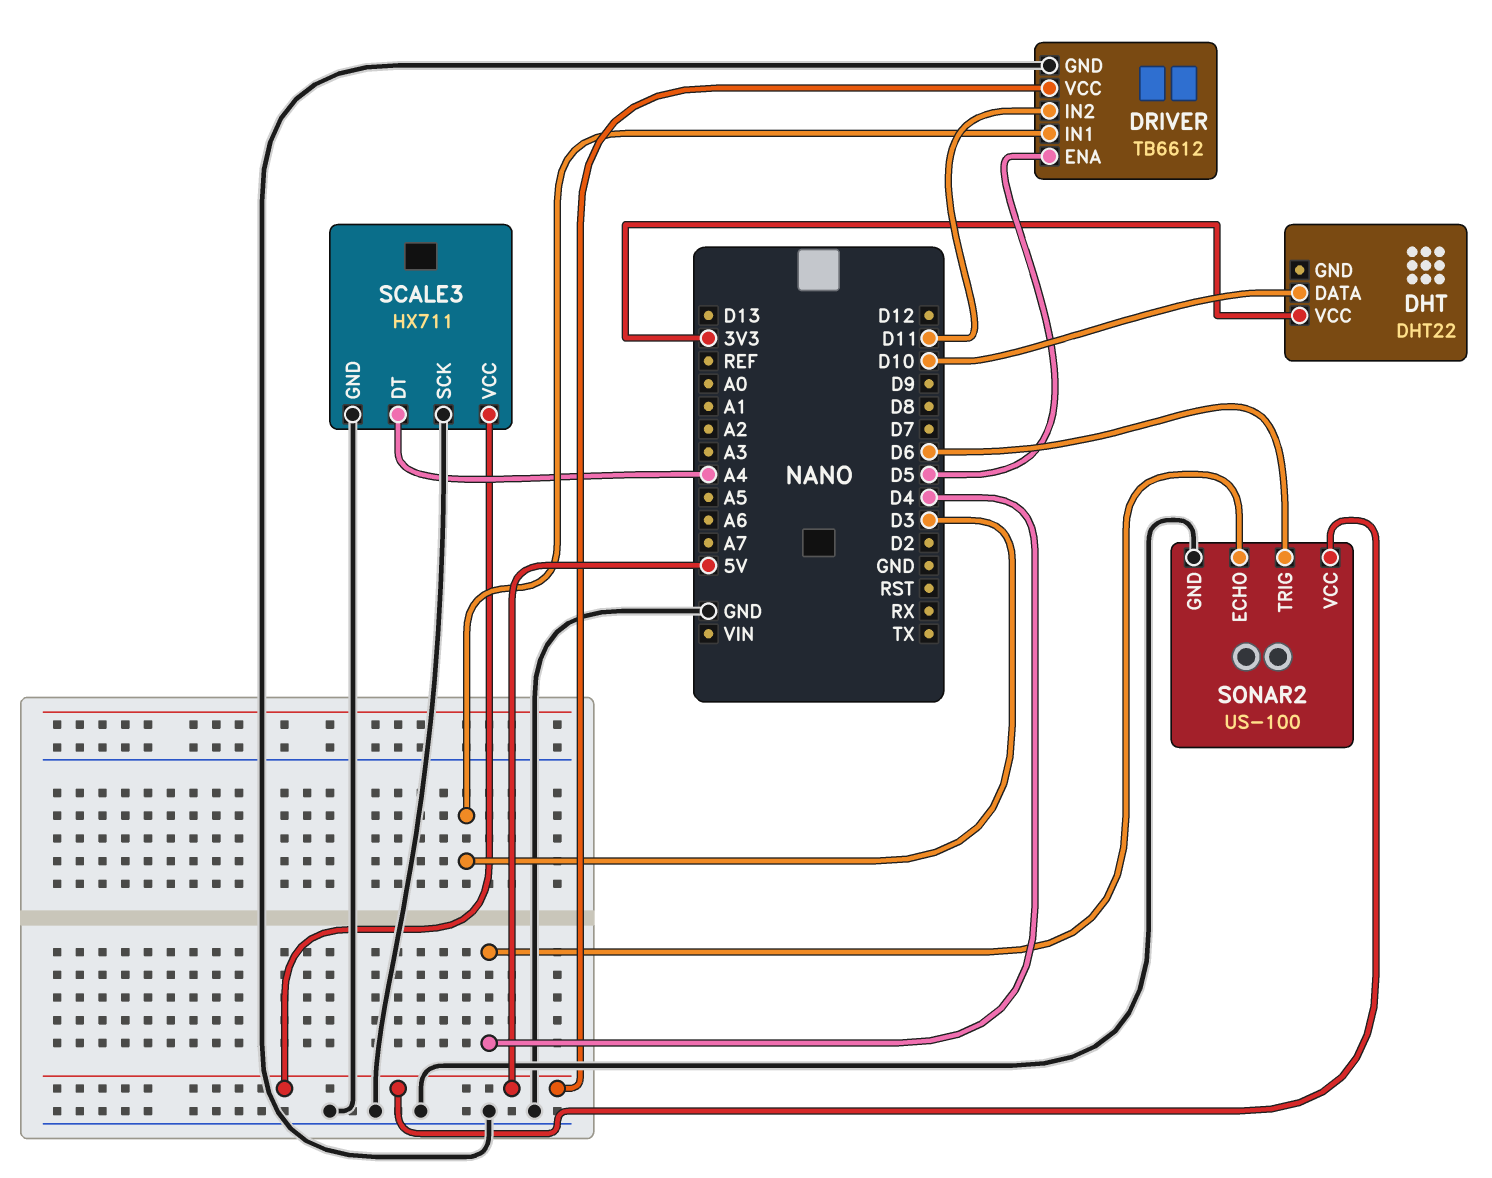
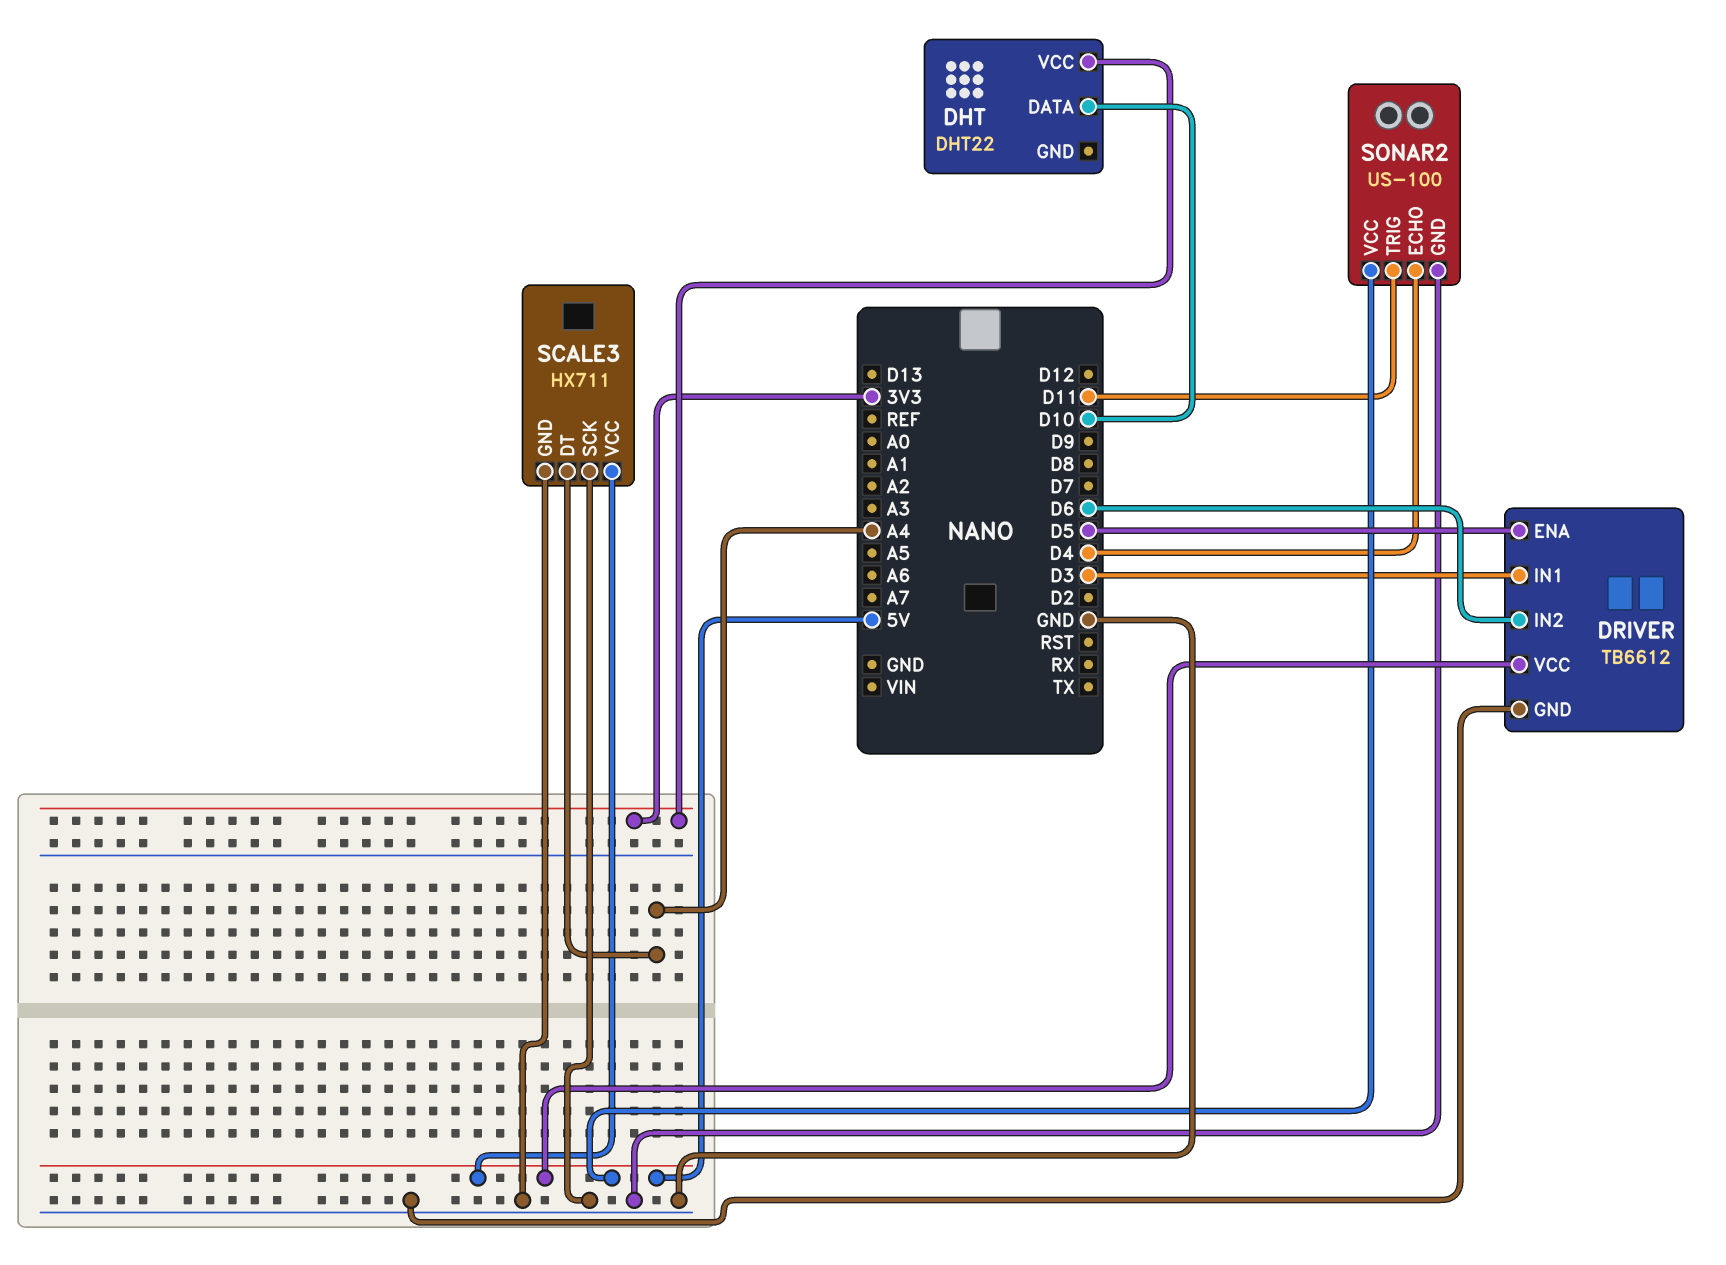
DRIVER pin IN2: D11 -> D6
SONAR2 pin TRIG: D6 -> D11

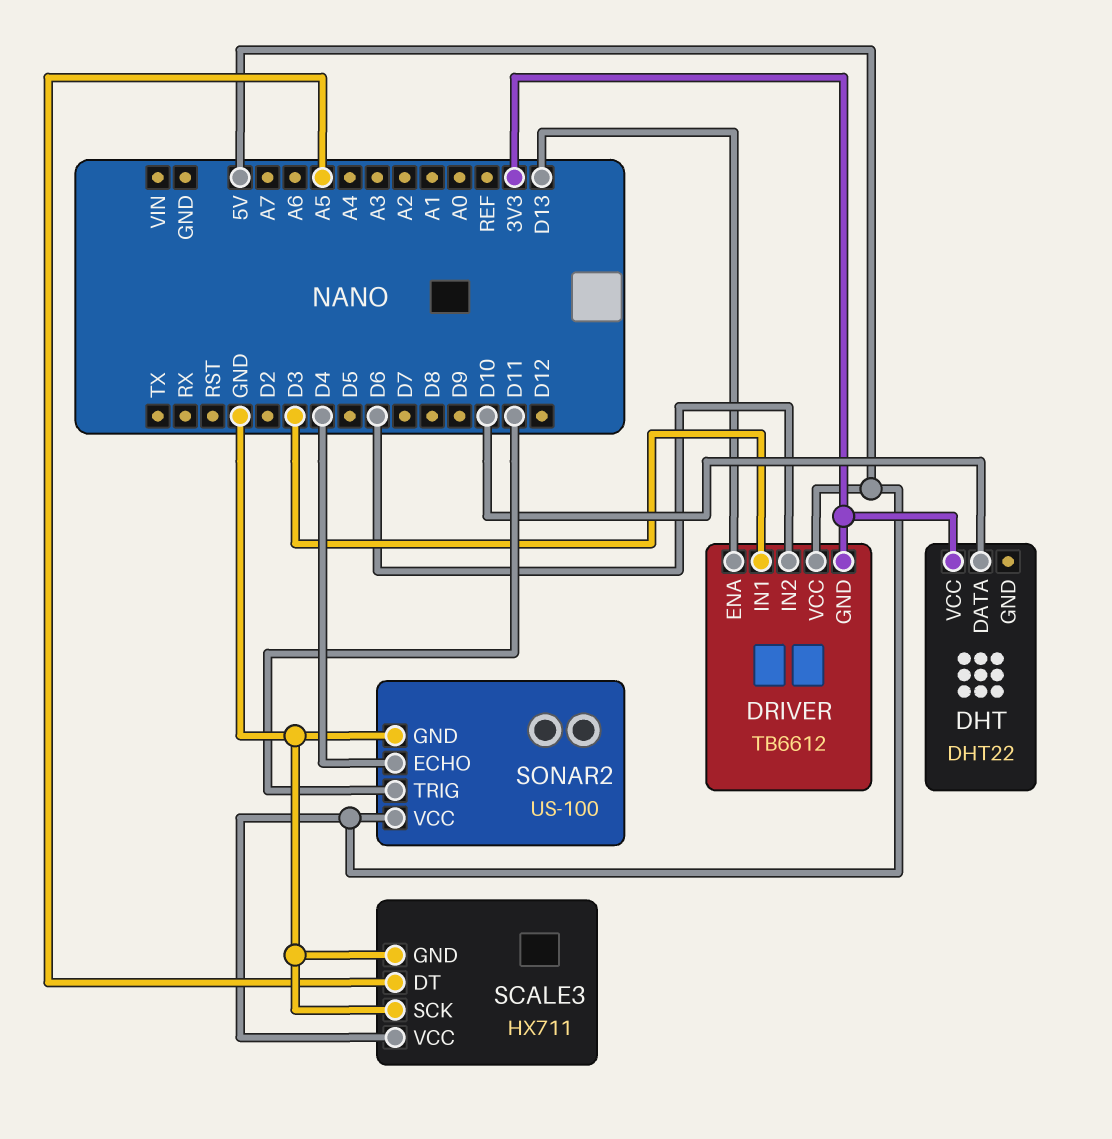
DRIVER pin ENA: D5 -> D13
DRIVER pin GND: GND -> 3V3
SCALE3 pin DT: A4 -> A5

